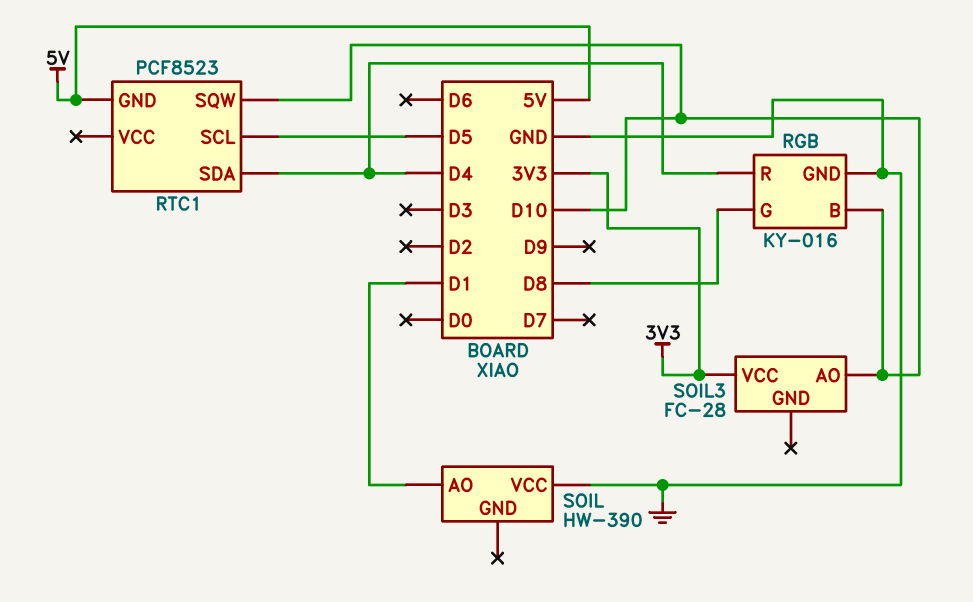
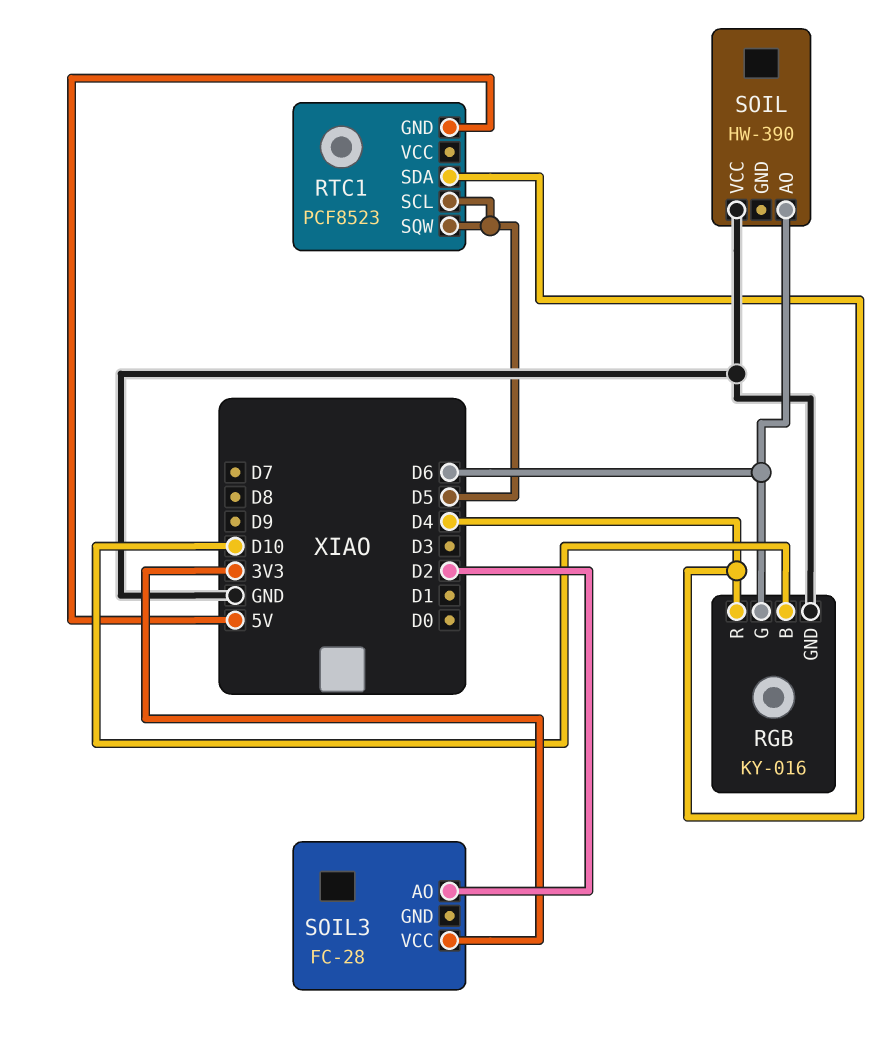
RGB pin G: D8 -> D6
RTC1 pin SQW: D10 -> D5
SOIL pin AO: D1 -> D6
SOIL3 pin AO: D10 -> D2

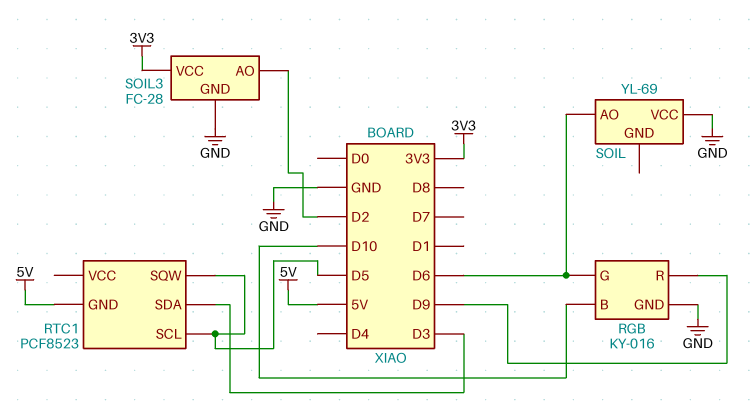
RGB pin R: D4 -> D9
RTC1 pin SDA: D4 -> D3
SOIL: HW-390 -> YL-69
SOIL3 pin GND: none -> GND

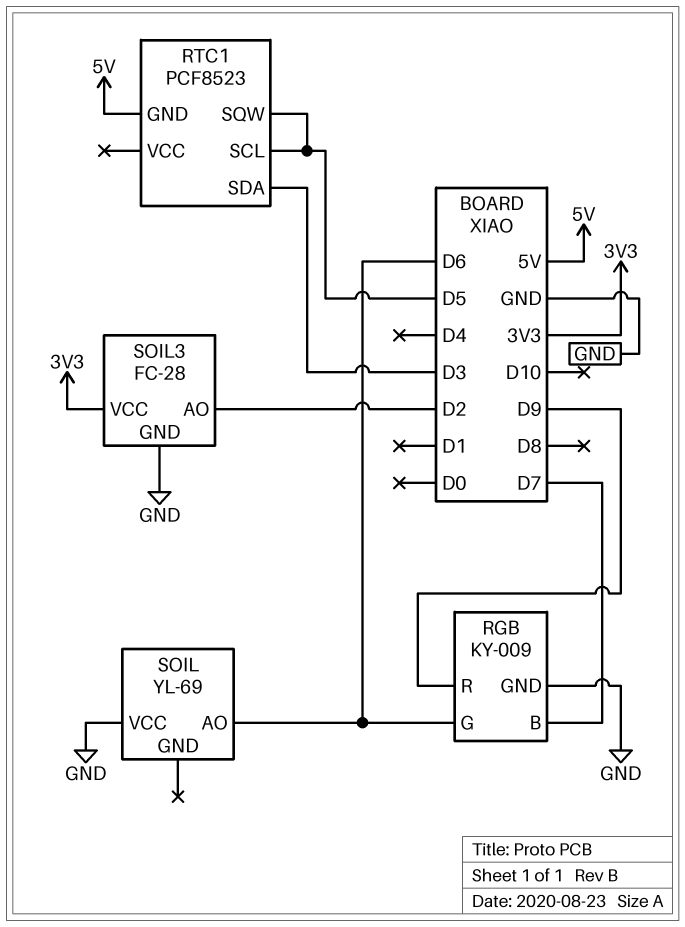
RGB: KY-016 -> KY-009
RGB pin B: D10 -> D7

